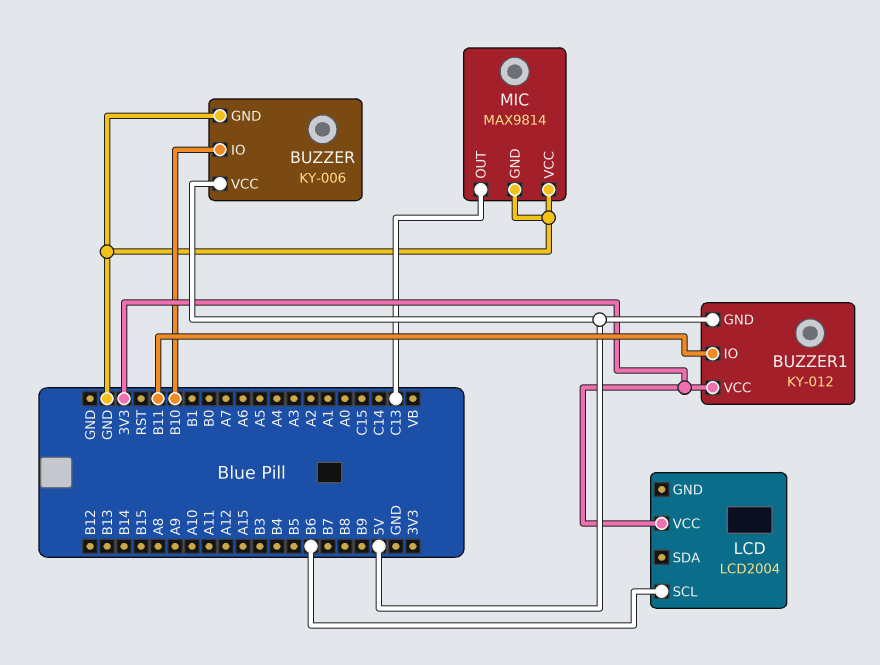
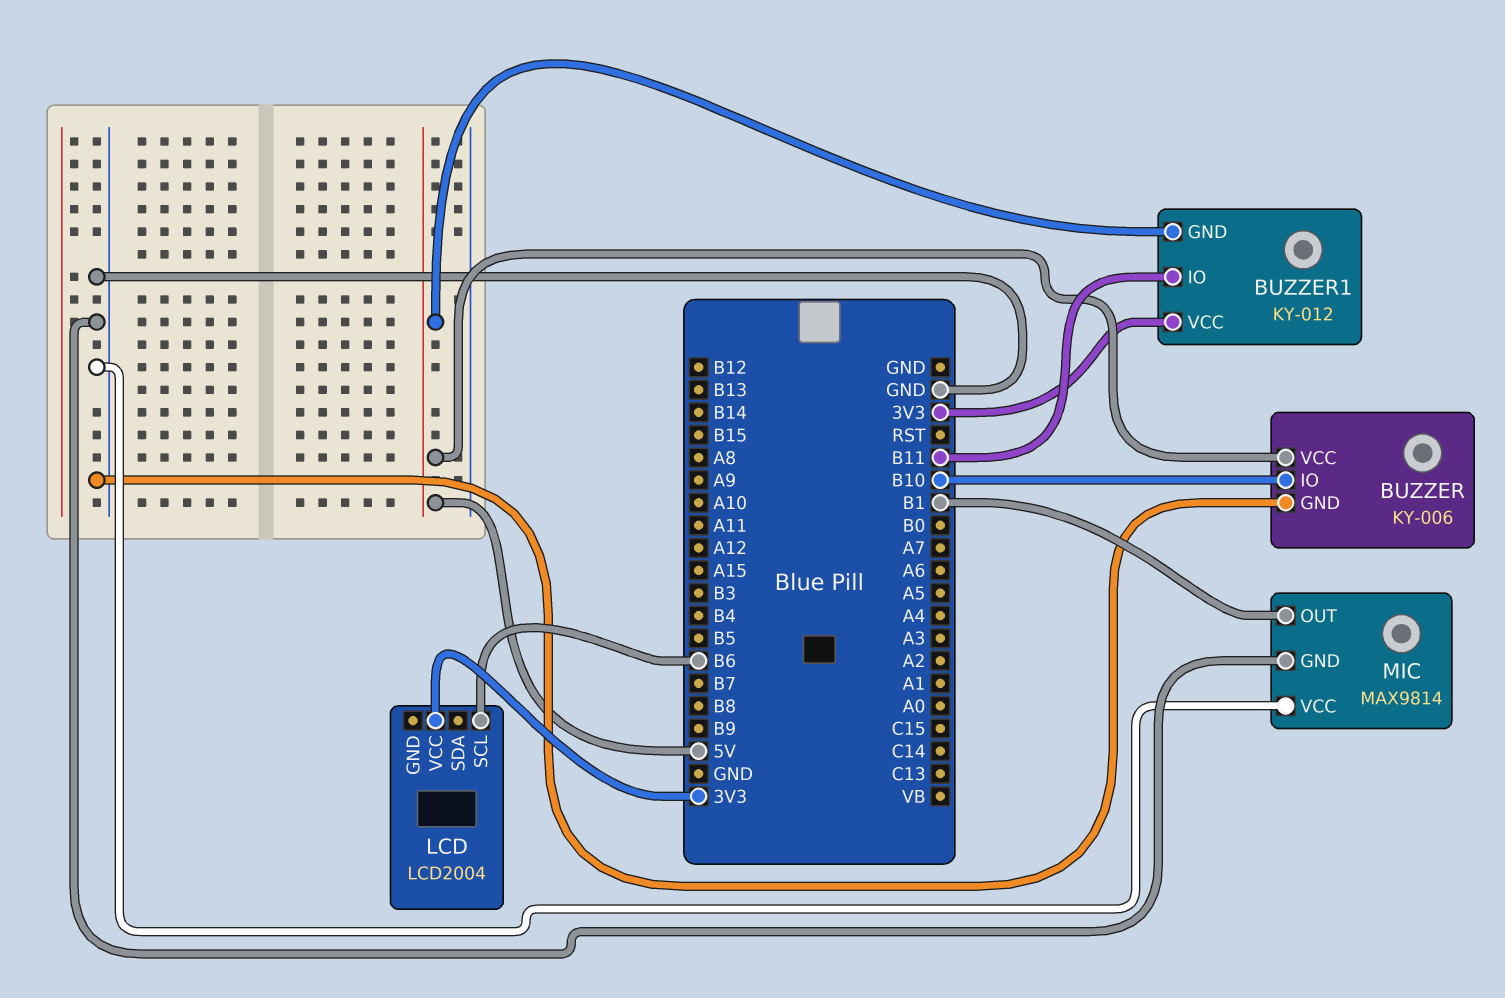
MIC pin OUT: C13 -> B1

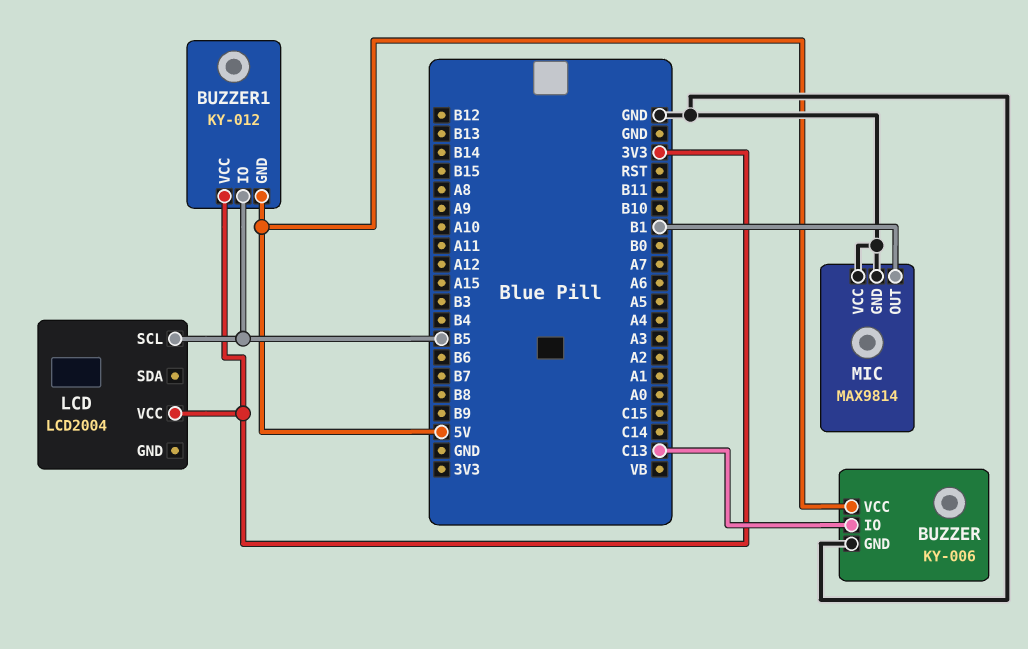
BUZZER pin IO: B10 -> C13
BUZZER1 pin IO: B11 -> B5
LCD pin SCL: B6 -> B5

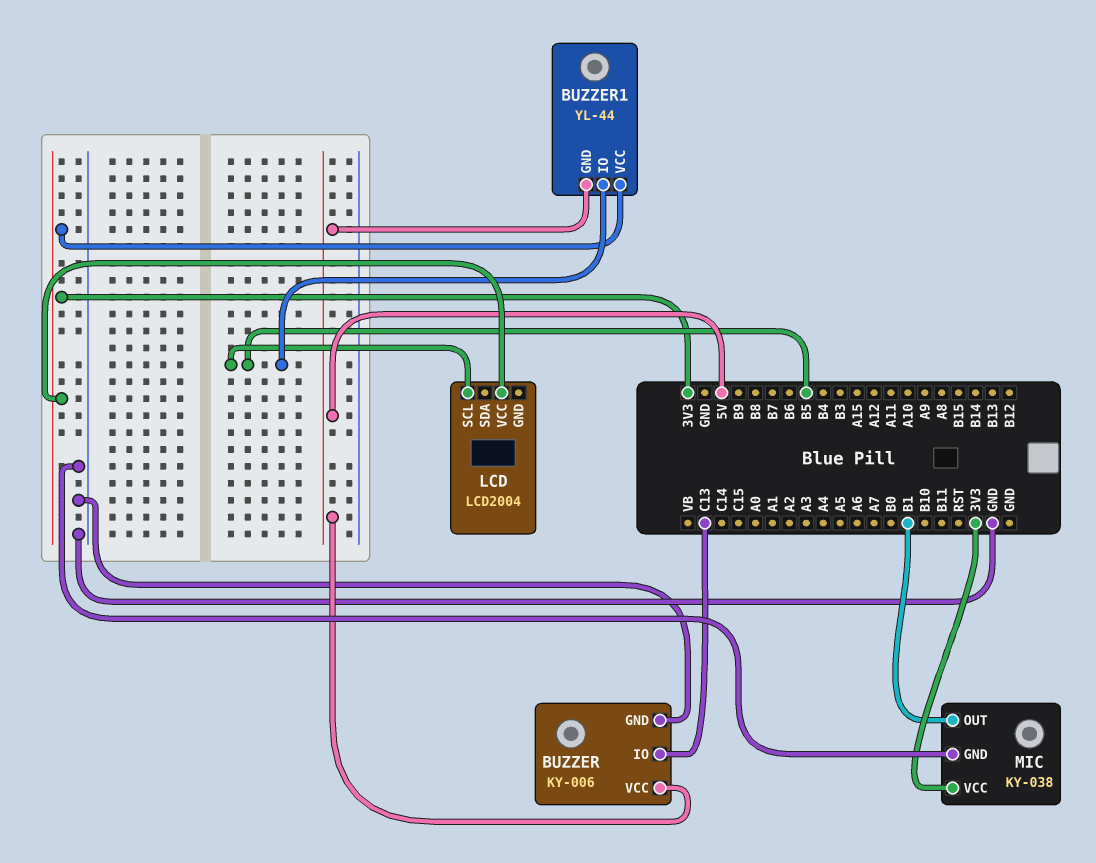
BUZZER1: KY-012 -> YL-44
MIC: MAX9814 -> KY-038
MIC pin VCC: GND -> 3V3

